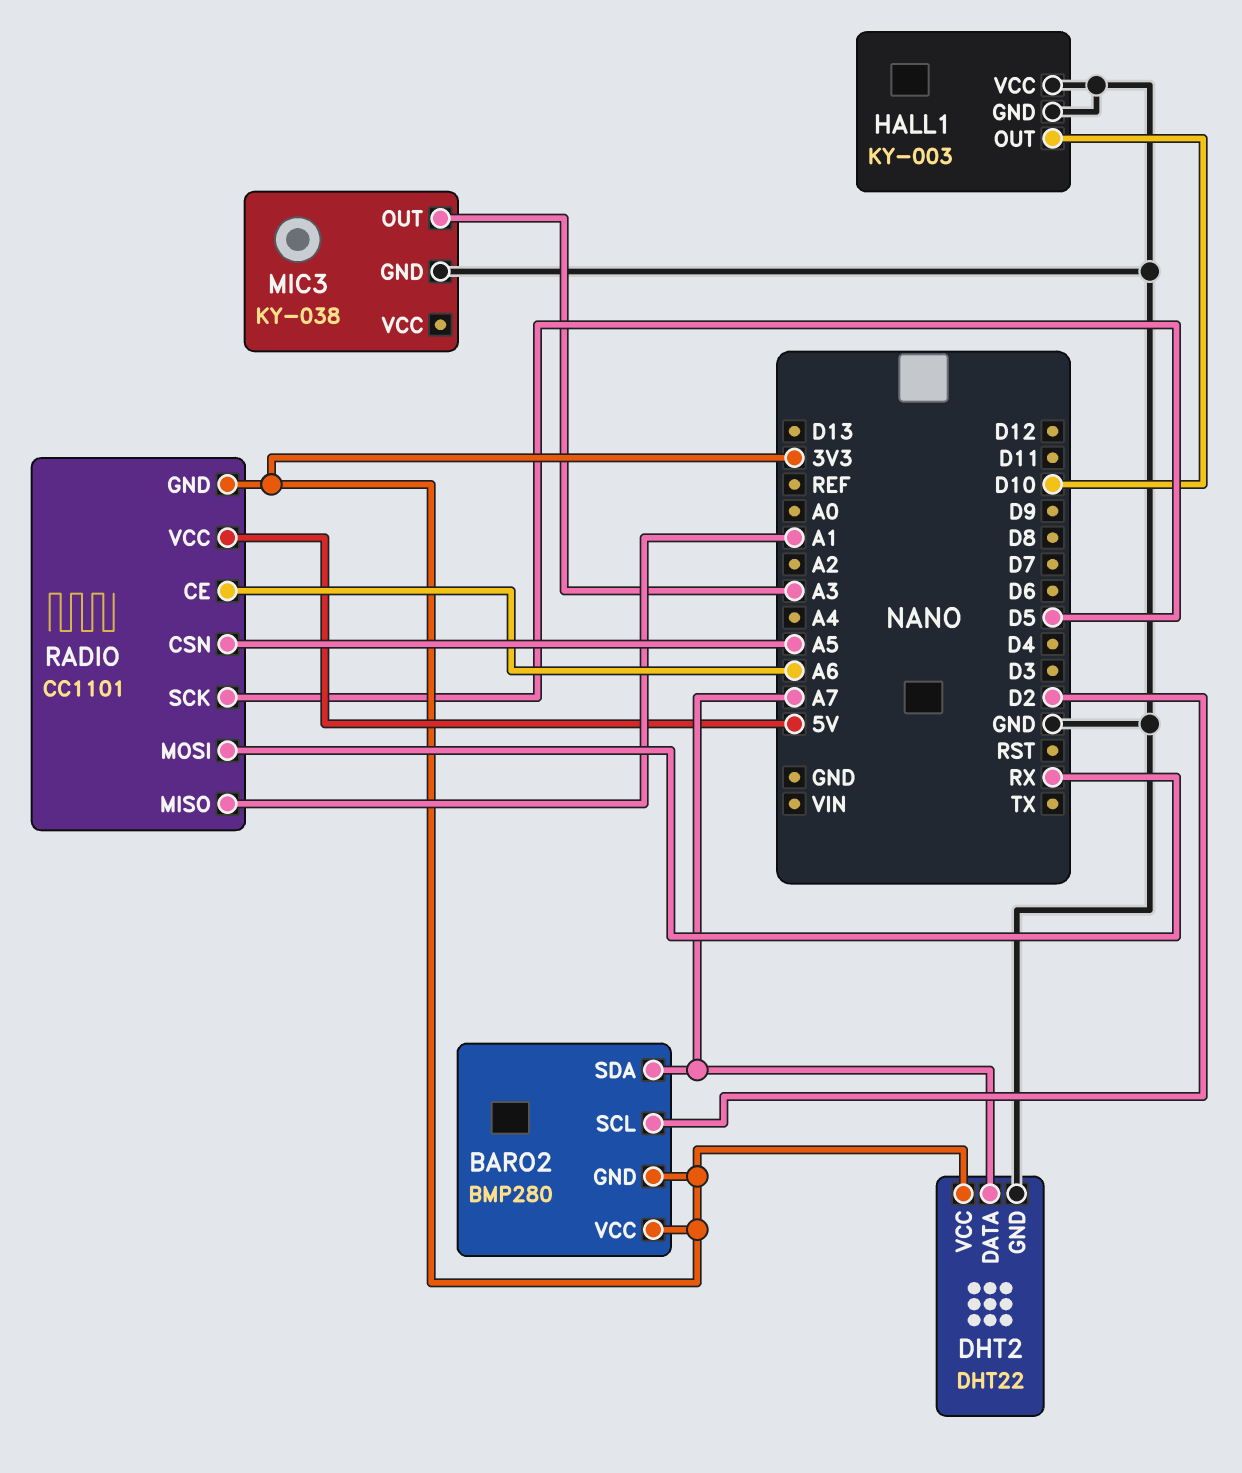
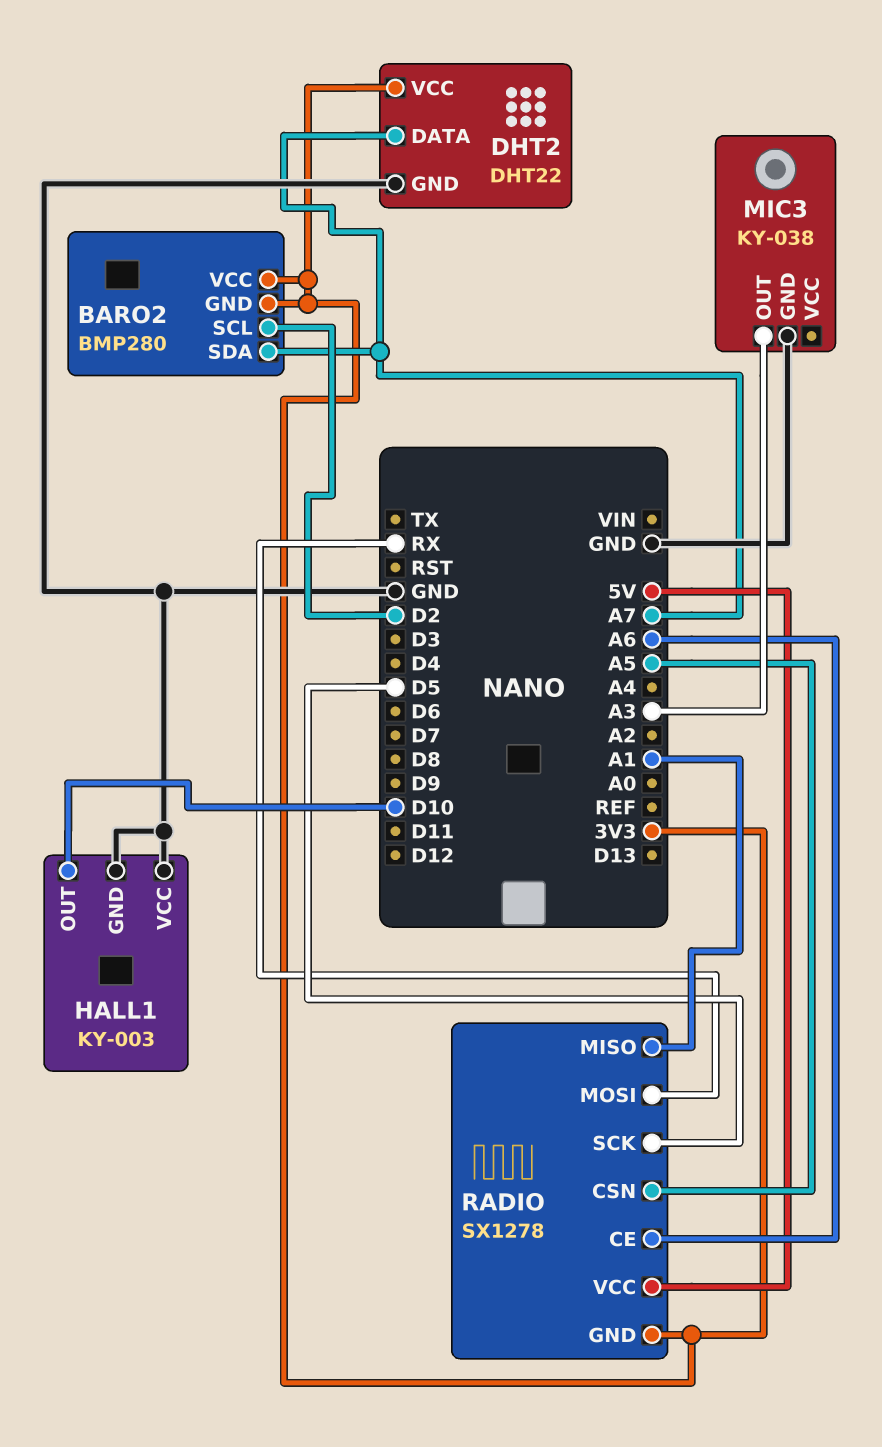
RADIO: CC1101 -> SX1278

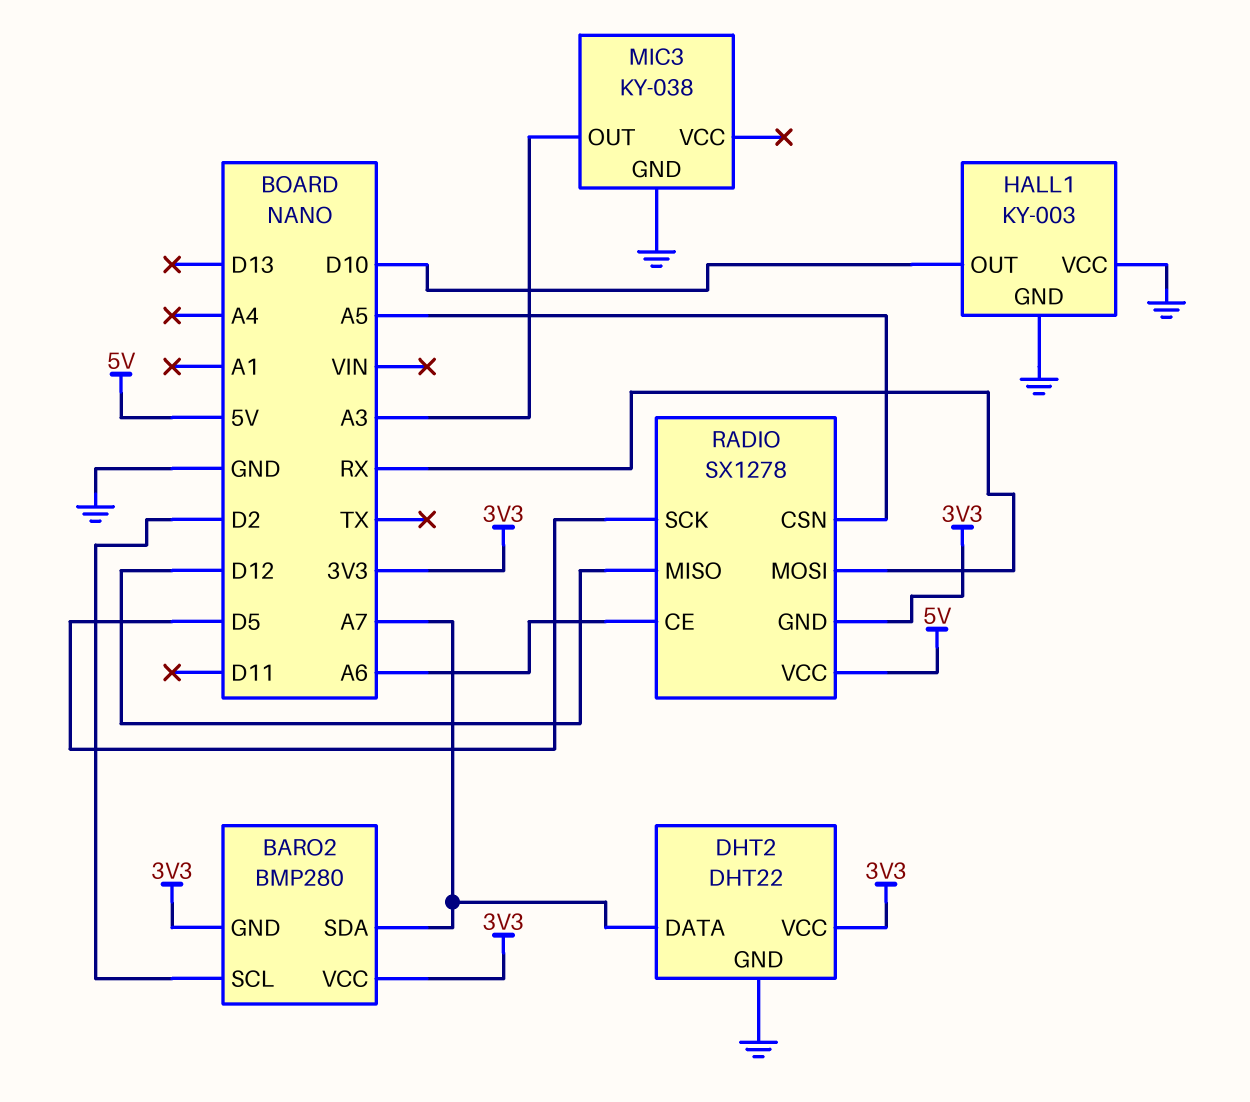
RADIO pin MISO: A1 -> D12

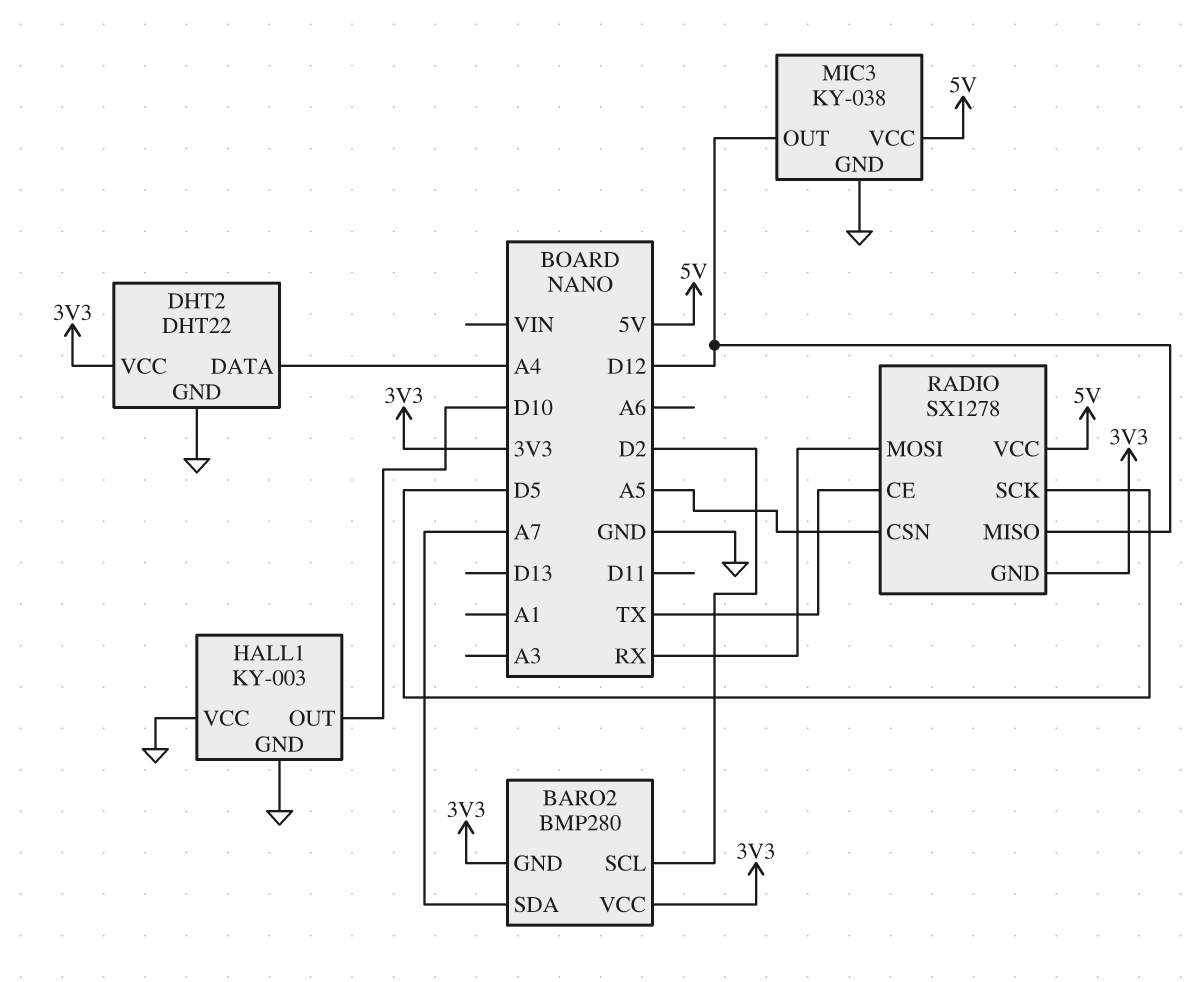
DHT2 pin DATA: A7 -> A4
MIC3 pin OUT: A3 -> D12
MIC3 pin VCC: none -> 5V
RADIO pin CE: A6 -> TX

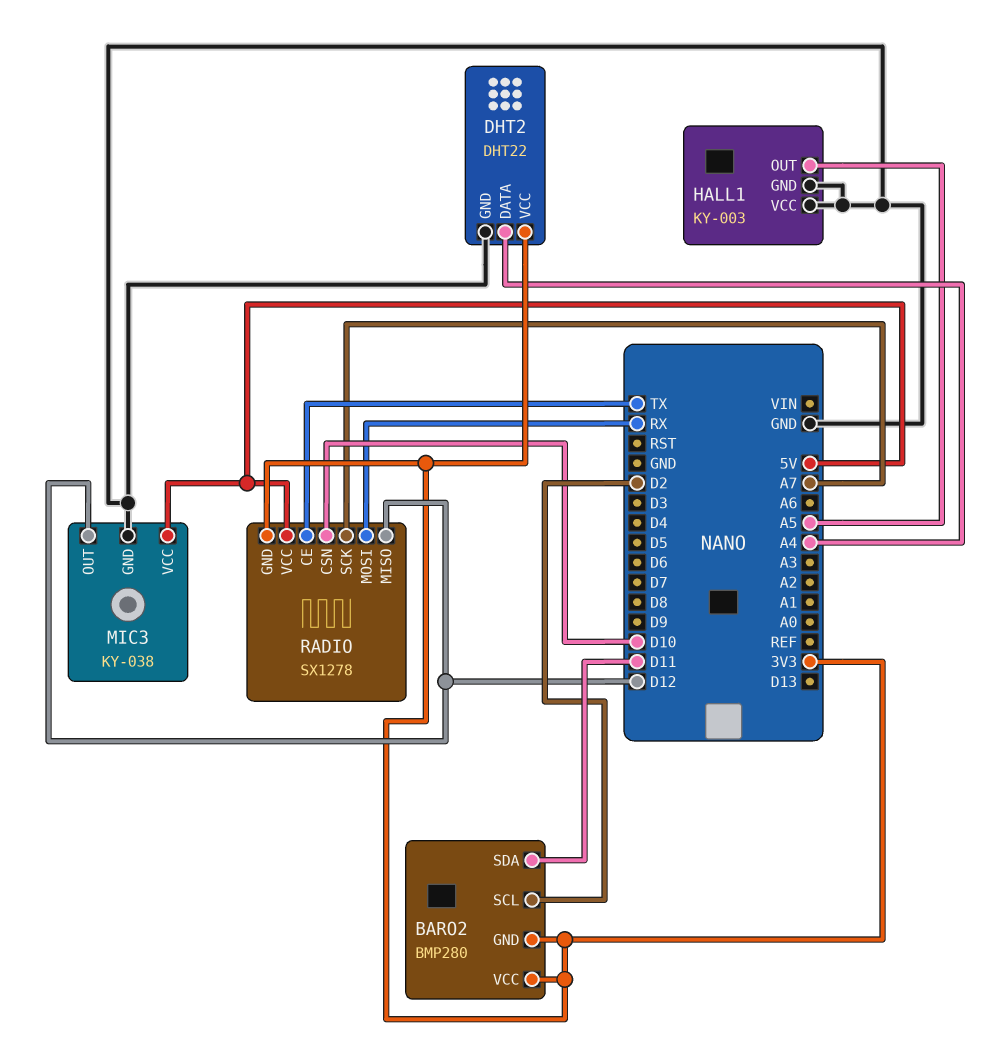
BARO2 pin SDA: A7 -> D11
HALL1 pin OUT: D10 -> A5
RADIO pin CSN: A5 -> D10
RADIO pin SCK: D5 -> A7

